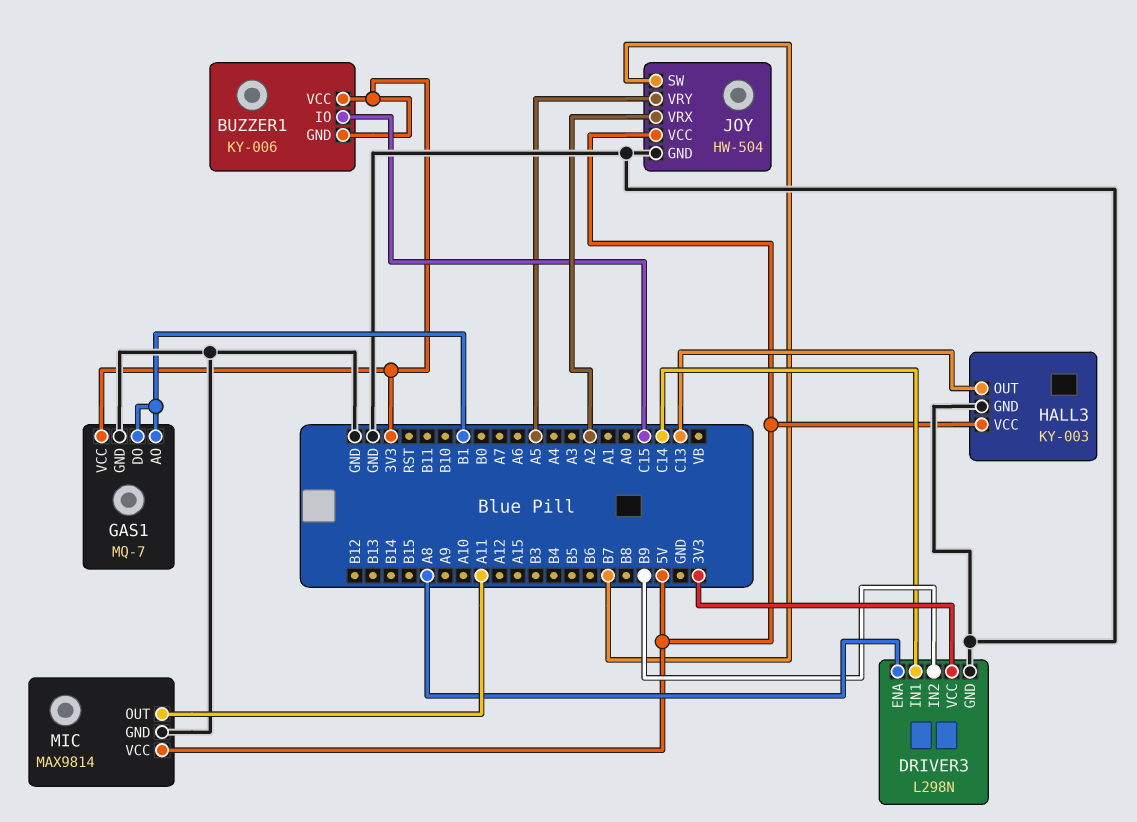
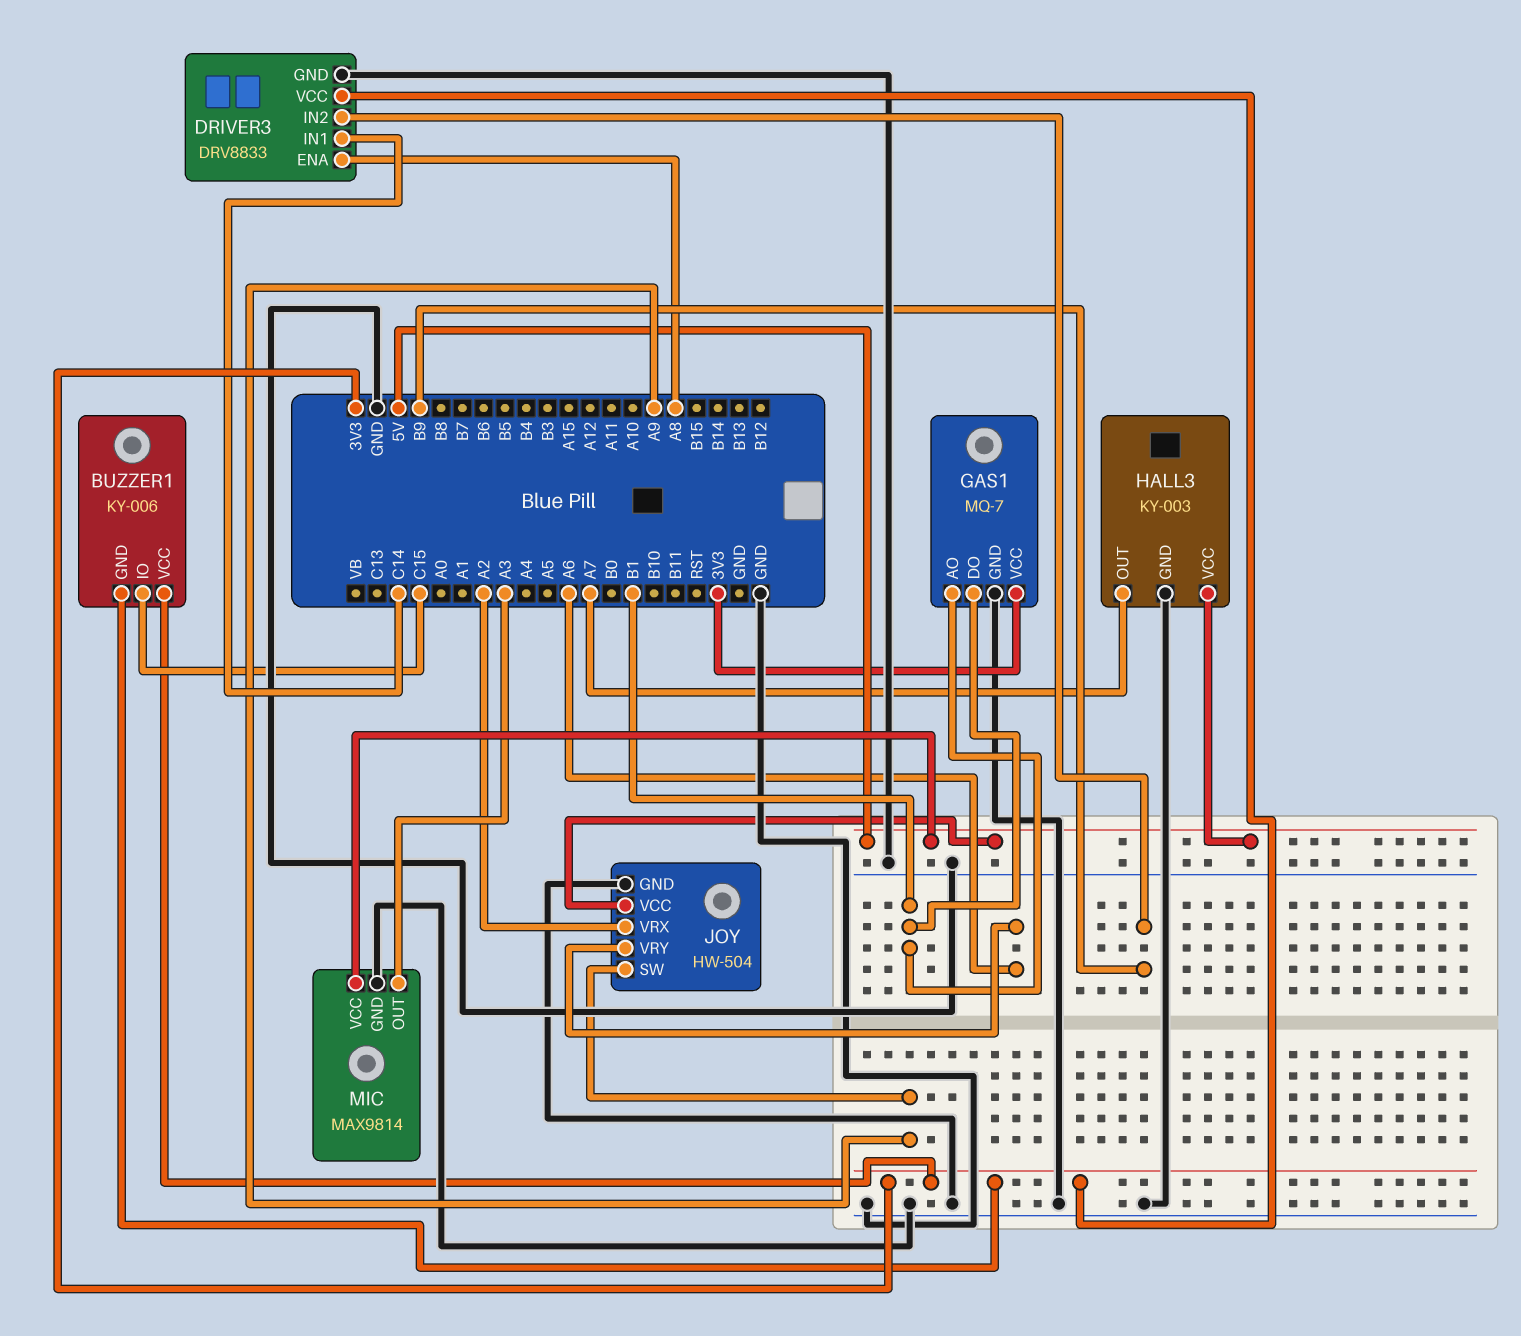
DRIVER3: L298N -> DRV8833
HALL3 pin OUT: C13 -> A7
JOY pin SW: B7 -> A9
JOY pin VRY: A5 -> A6
MIC pin OUT: A11 -> A3

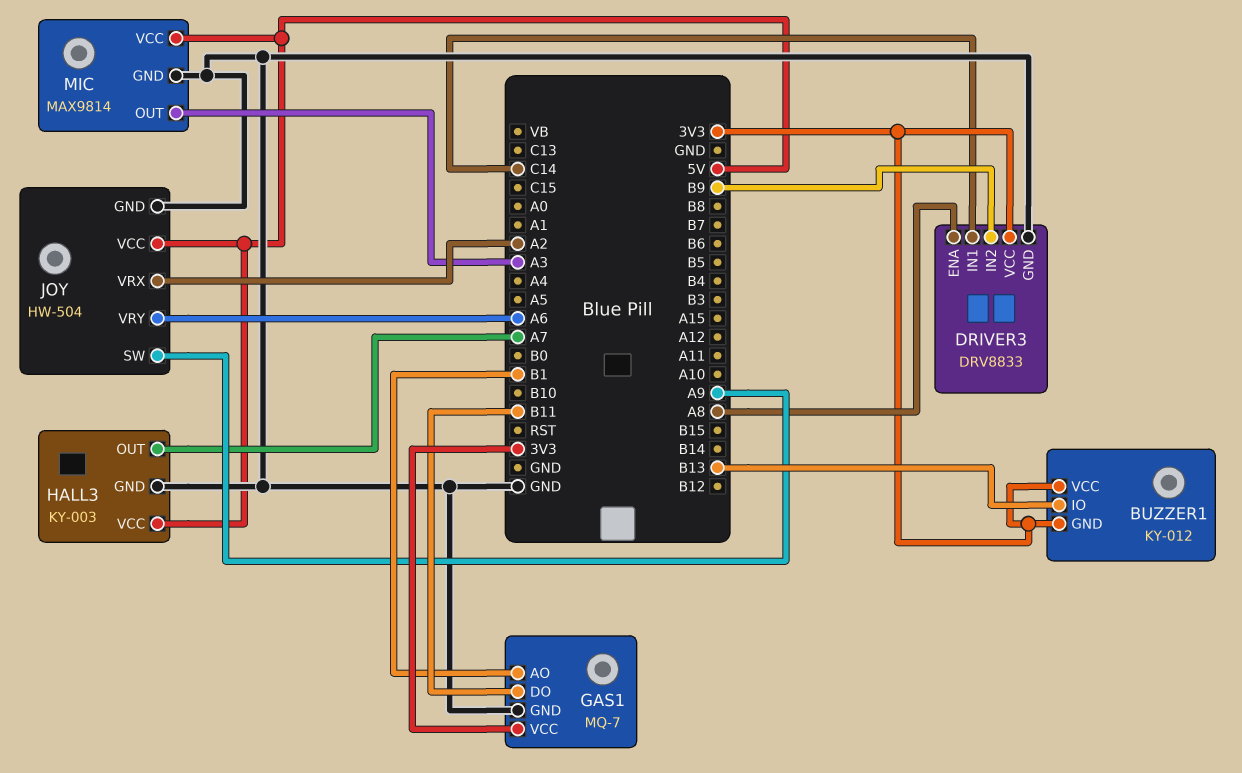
BUZZER1: KY-006 -> KY-012
BUZZER1 pin IO: C15 -> B13
GAS1 pin DO: B1 -> B11

